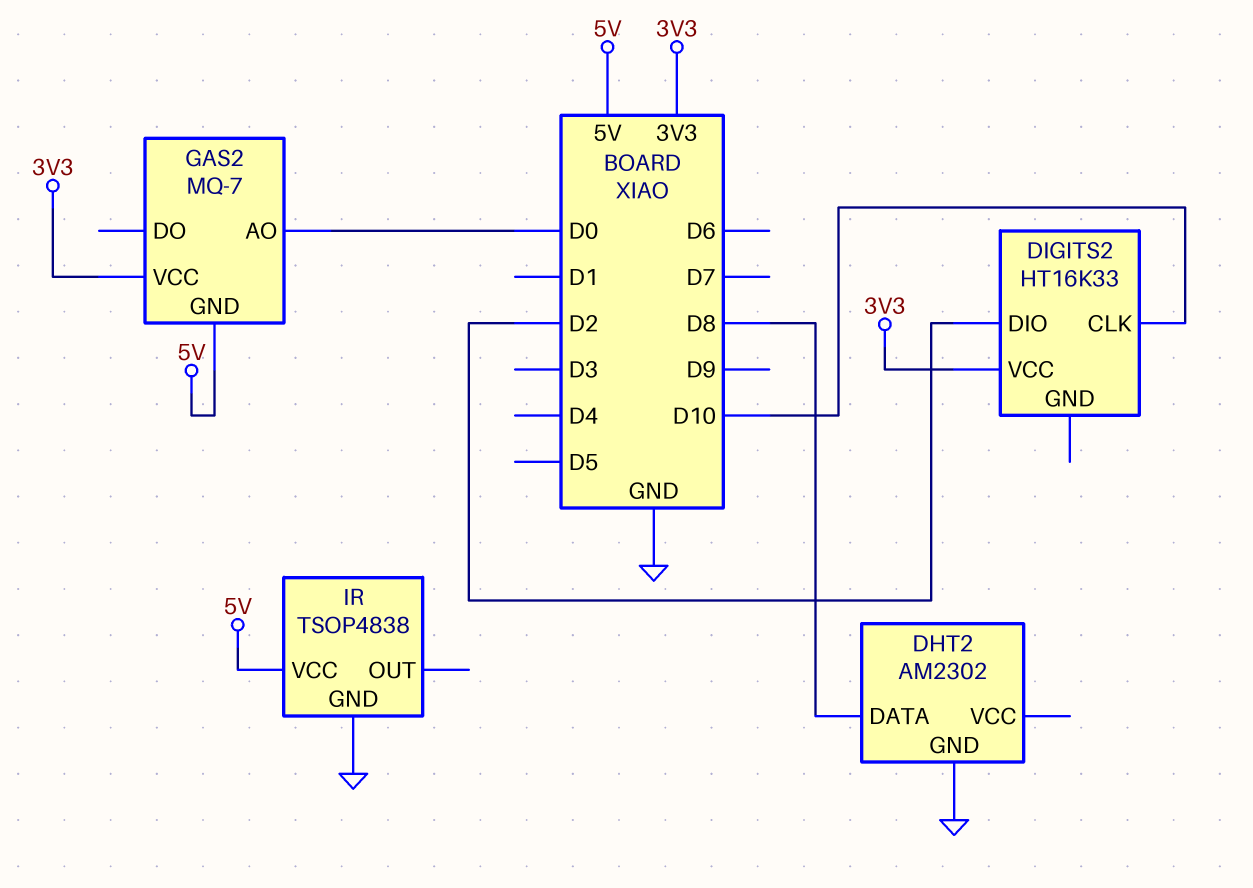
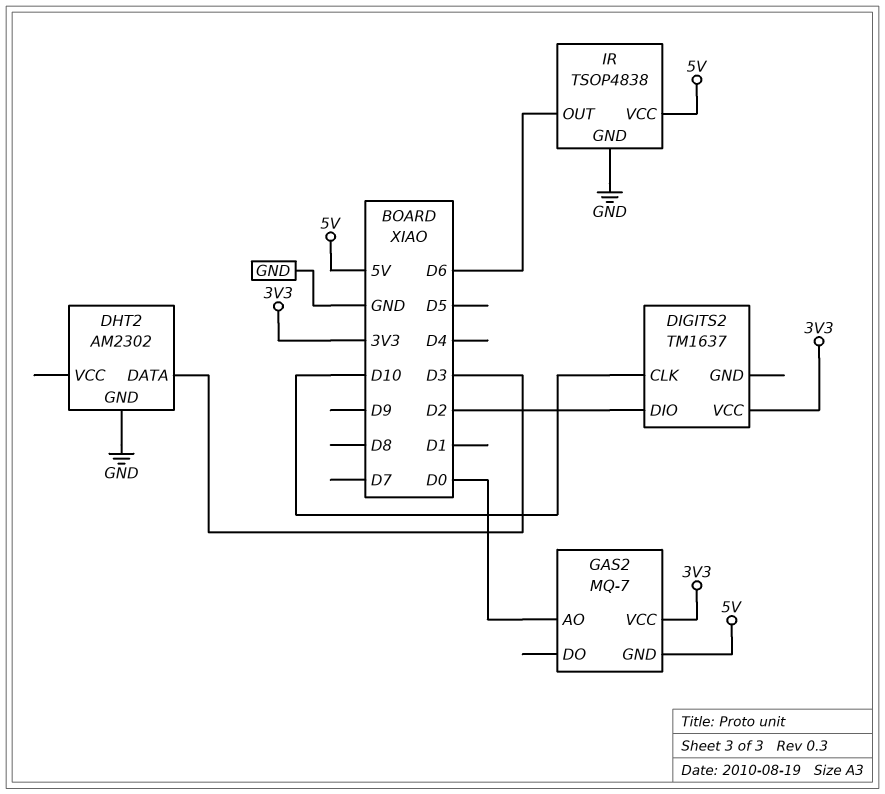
DHT2 pin DATA: D8 -> D3
DIGITS2: HT16K33 -> TM1637
IR pin OUT: none -> D6

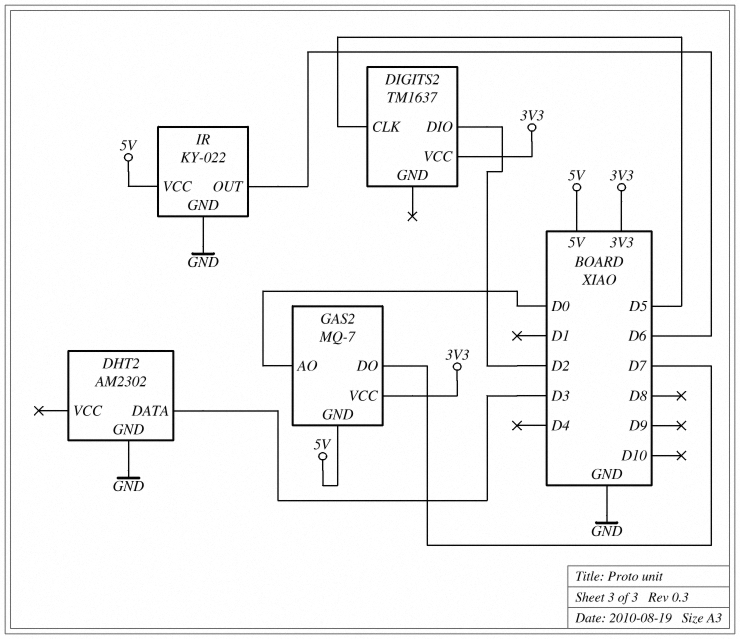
DIGITS2 pin CLK: D10 -> D5
GAS2 pin DO: none -> D7
IR: TSOP4838 -> KY-022

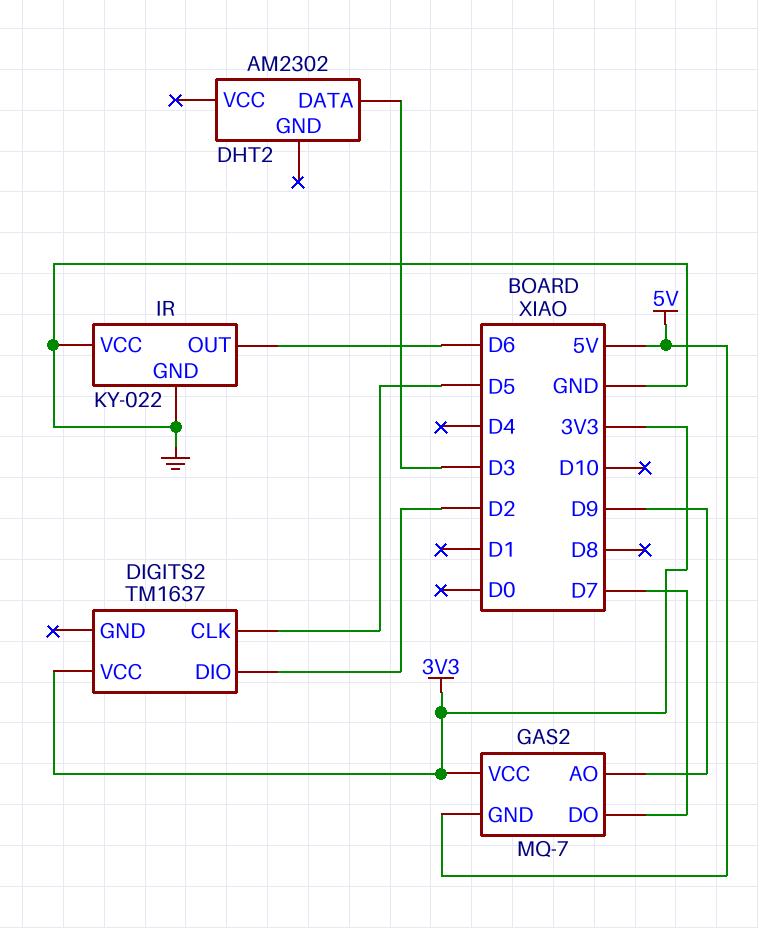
DHT2 pin GND: GND -> none
GAS2 pin AO: D0 -> D9
IR pin VCC: 5V -> GND

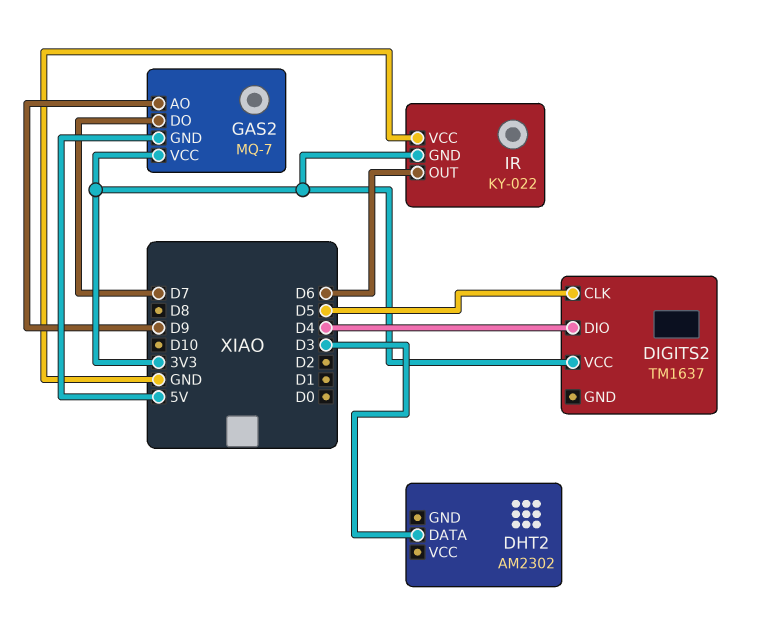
DIGITS2 pin DIO: D2 -> D4
IR pin GND: GND -> 3V3

